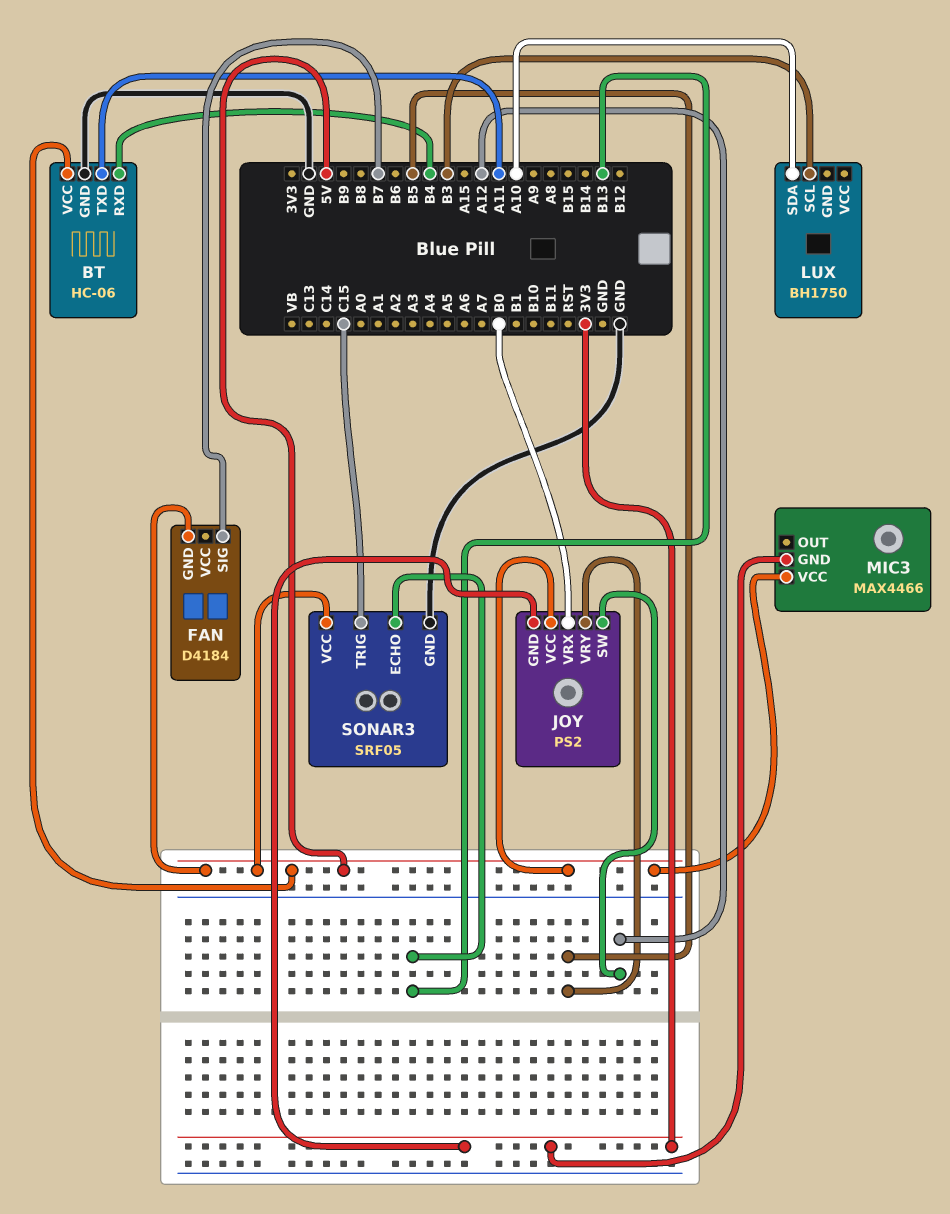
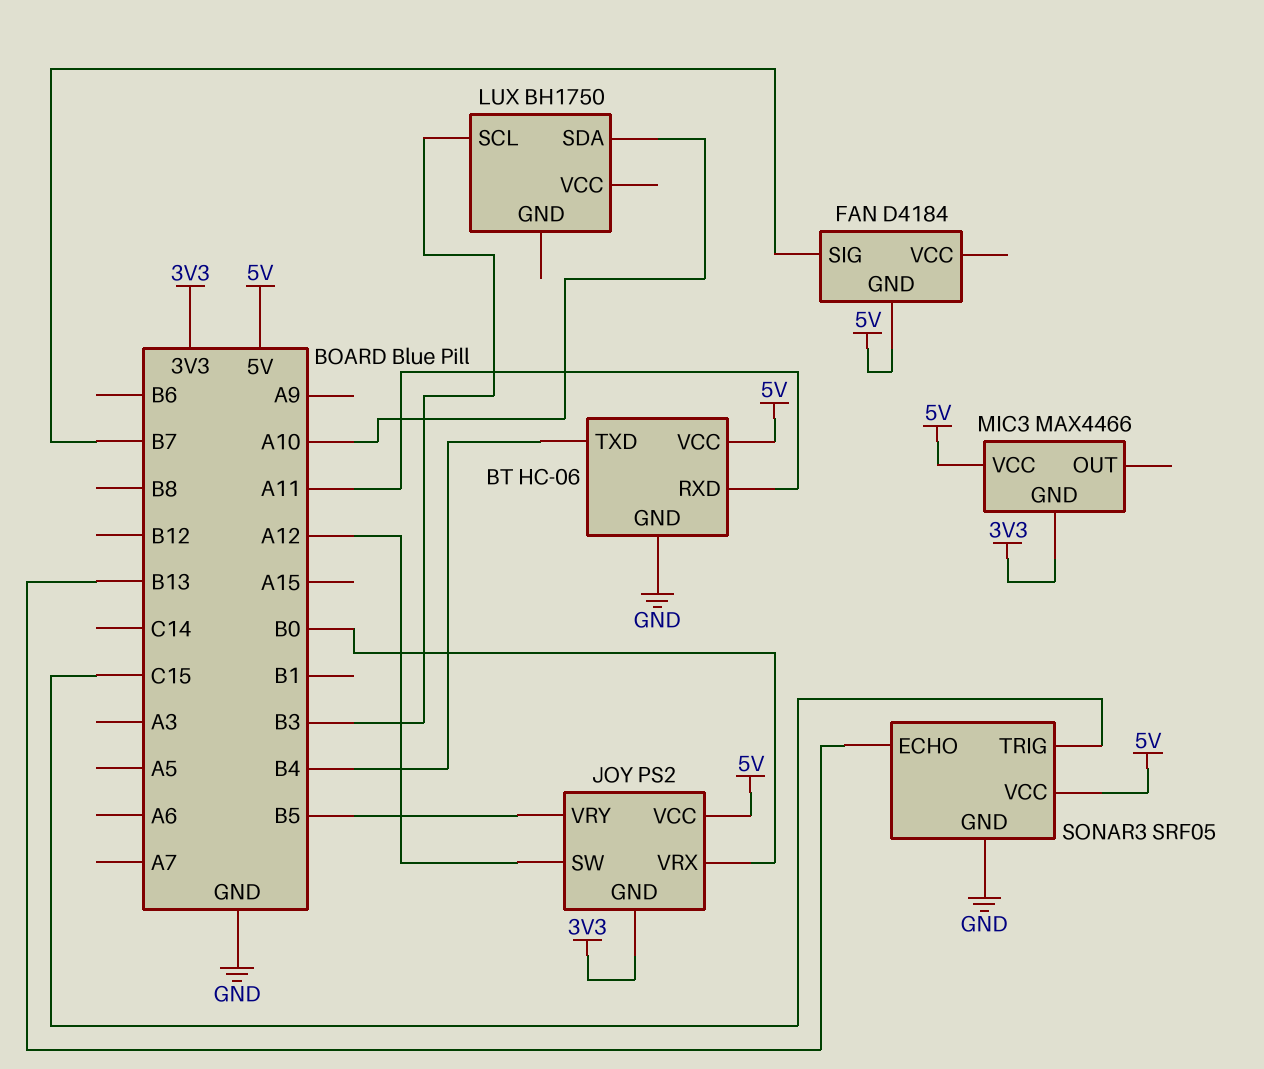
BT pin RXD: B4 -> A11
BT pin TXD: A11 -> B4

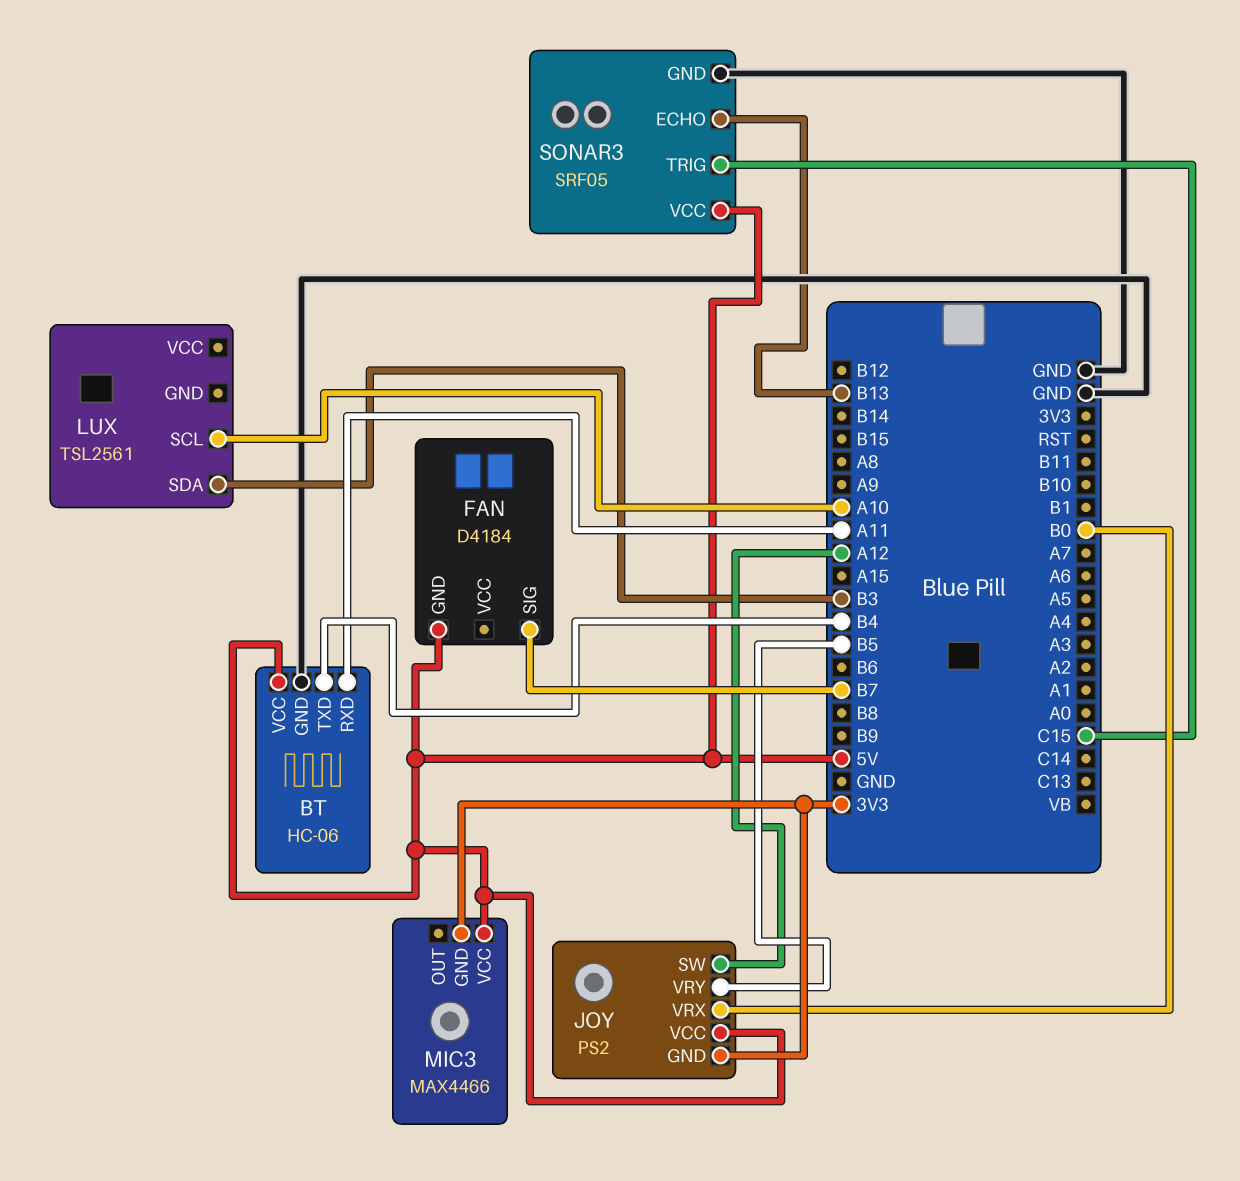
LUX: BH1750 -> TSL2561
LUX pin SCL: B3 -> A10
LUX pin SDA: A10 -> B3

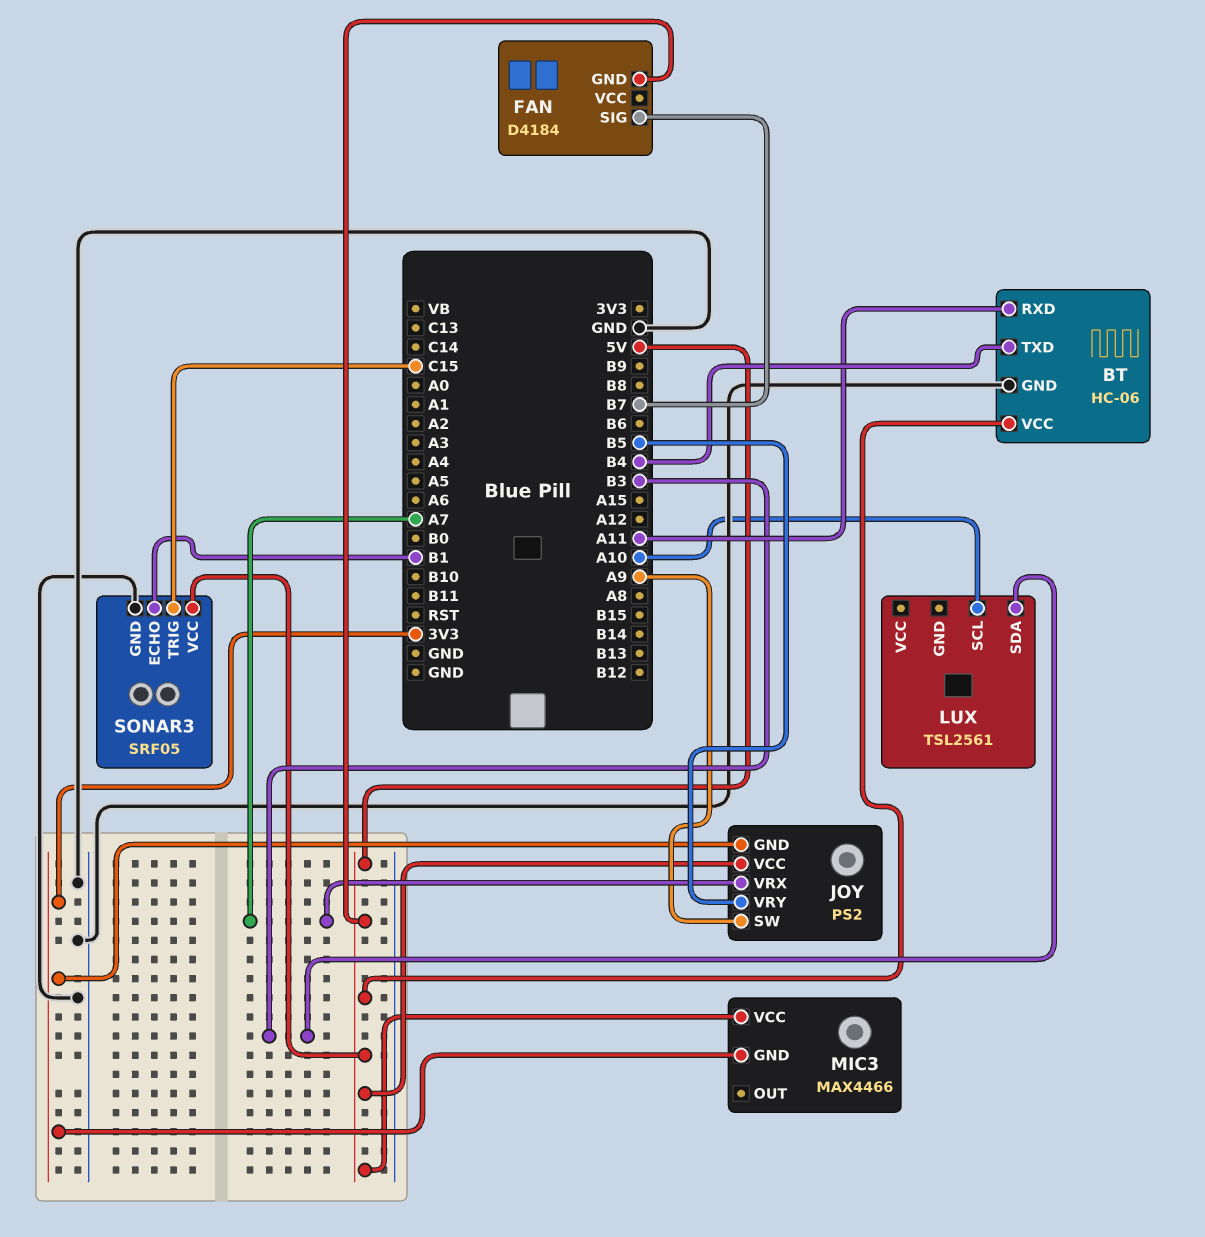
JOY pin SW: A12 -> A9
JOY pin VRX: B0 -> A7
SONAR3 pin ECHO: B13 -> B1

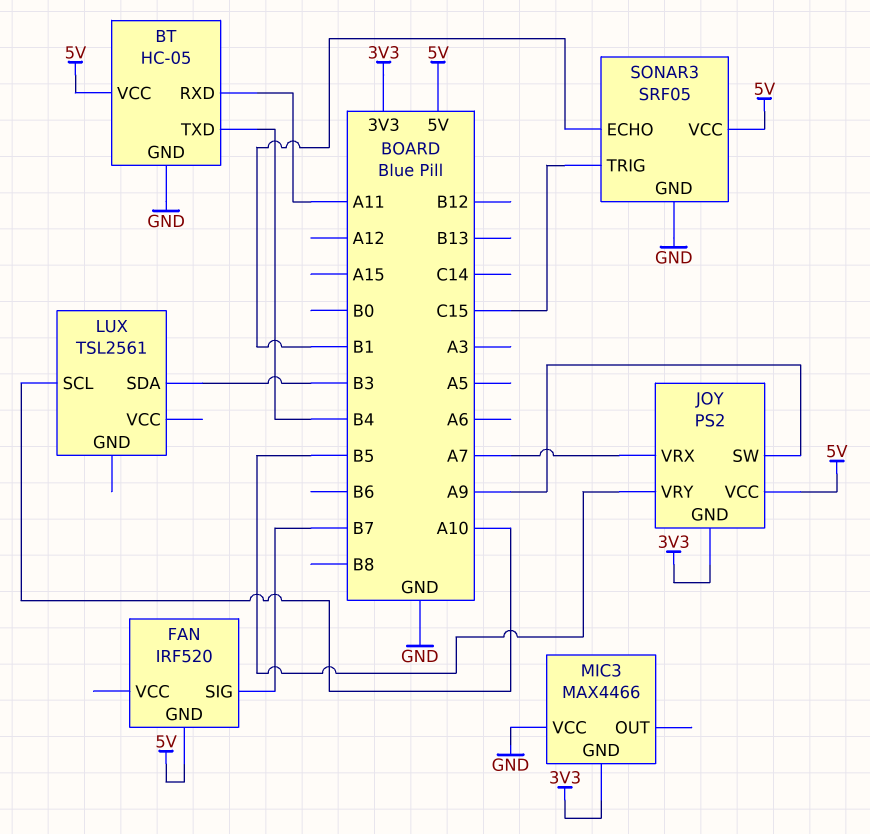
BT: HC-06 -> HC-05
FAN: D4184 -> IRF520
MIC3 pin VCC: 5V -> GND

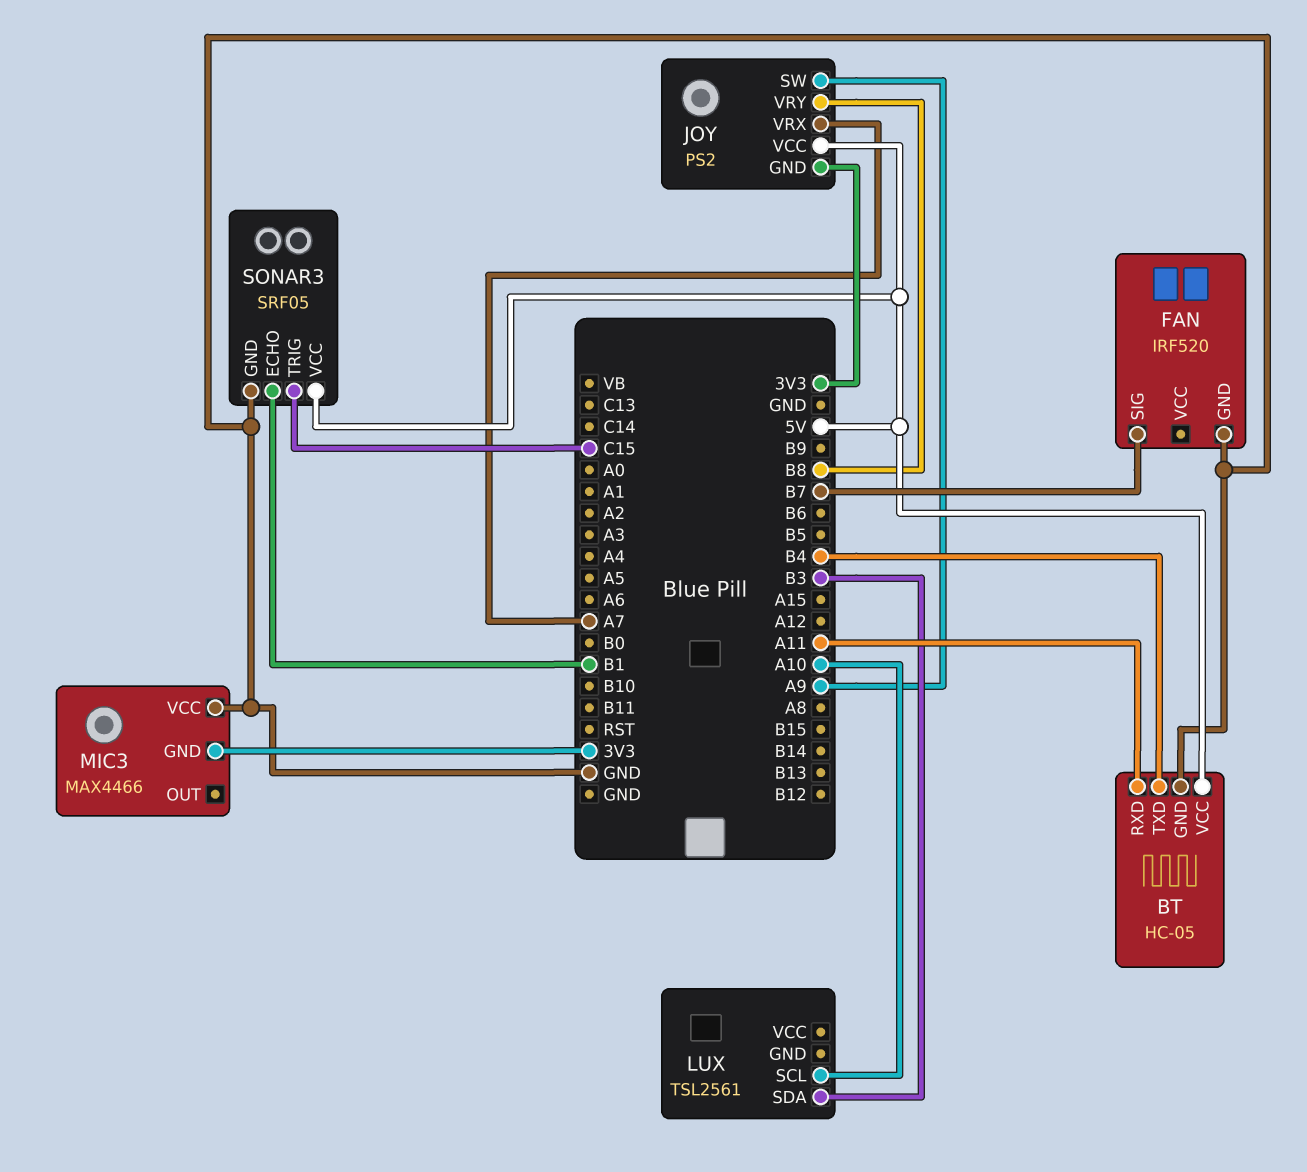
FAN pin GND: 5V -> GND
JOY pin VRY: B5 -> B8

